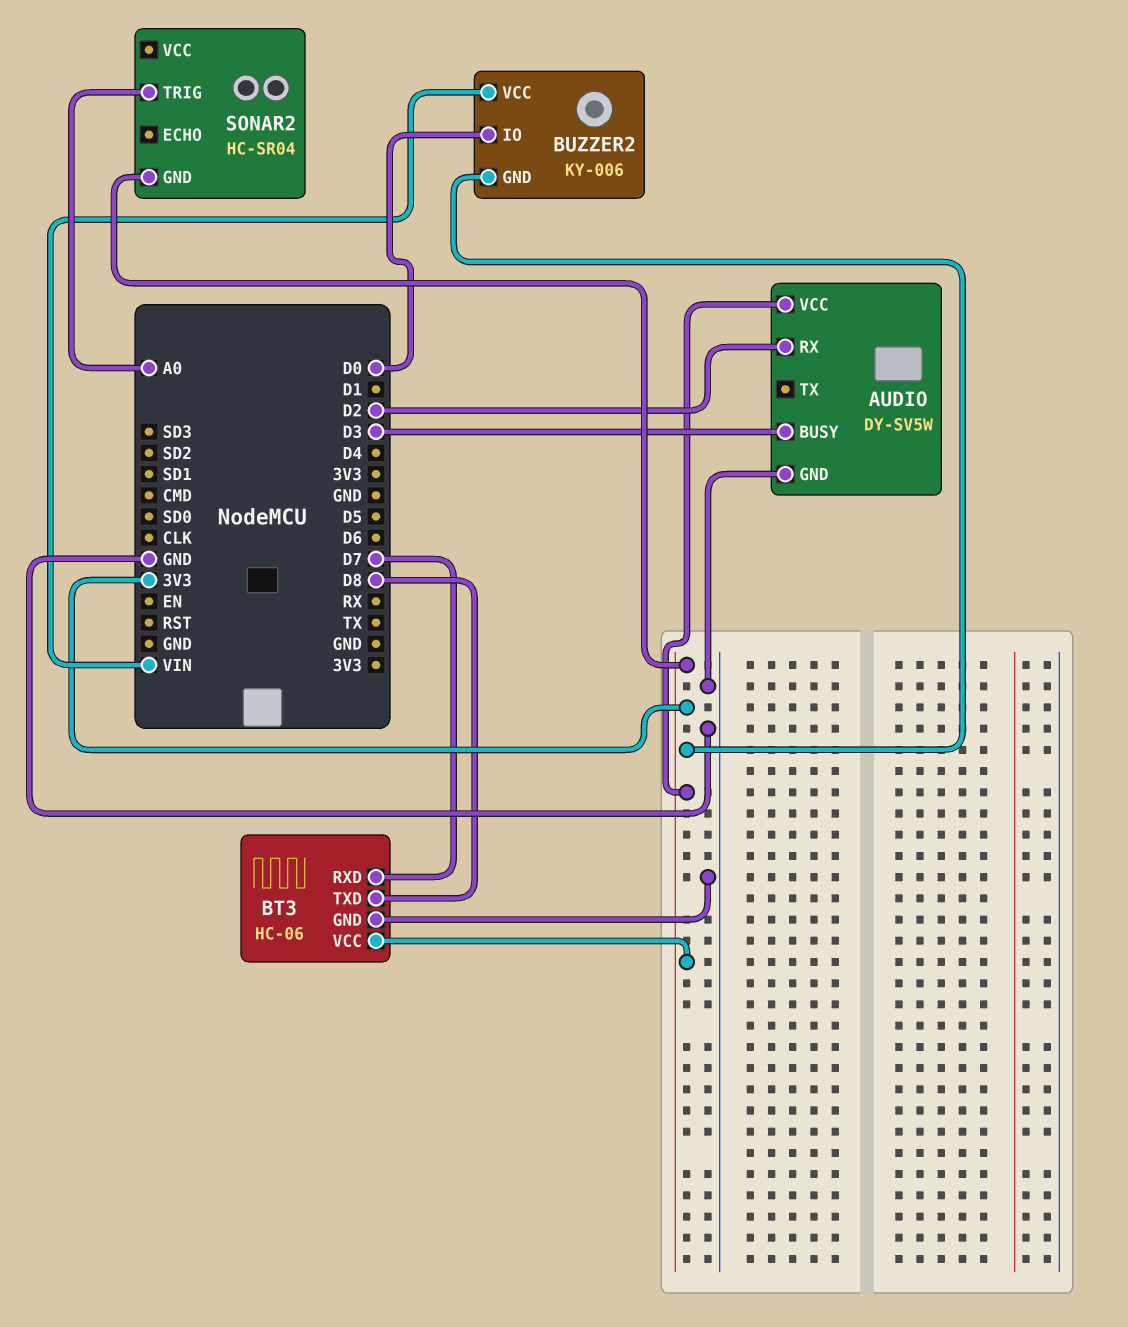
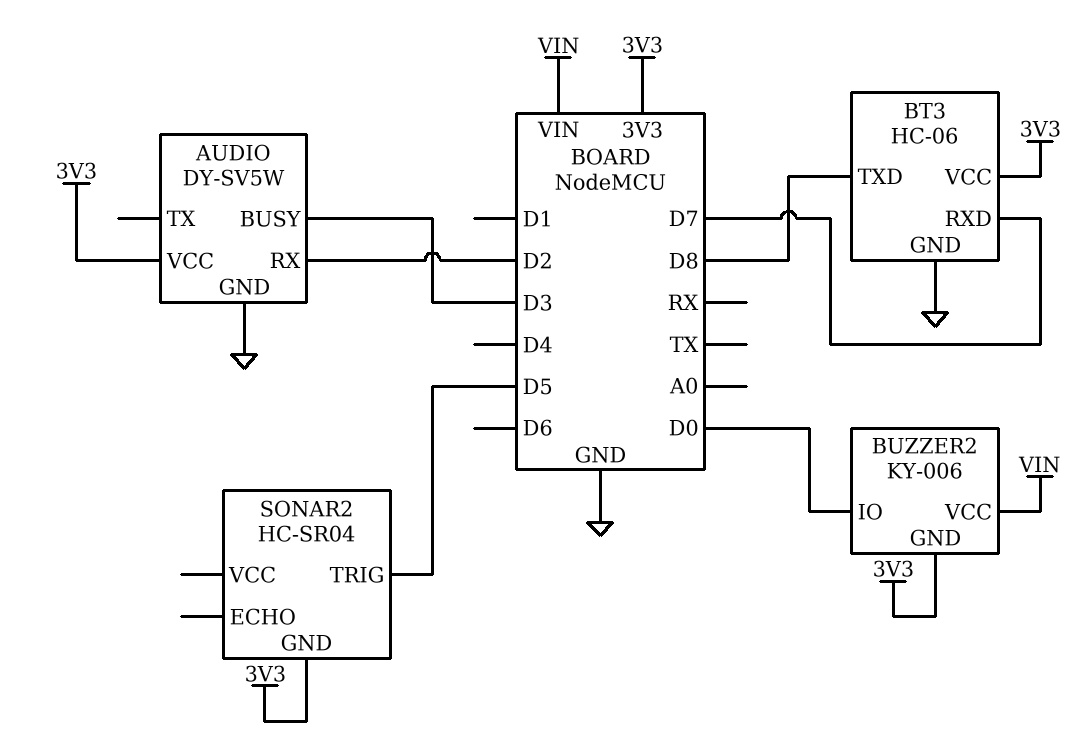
SONAR2 pin TRIG: A0 -> D5

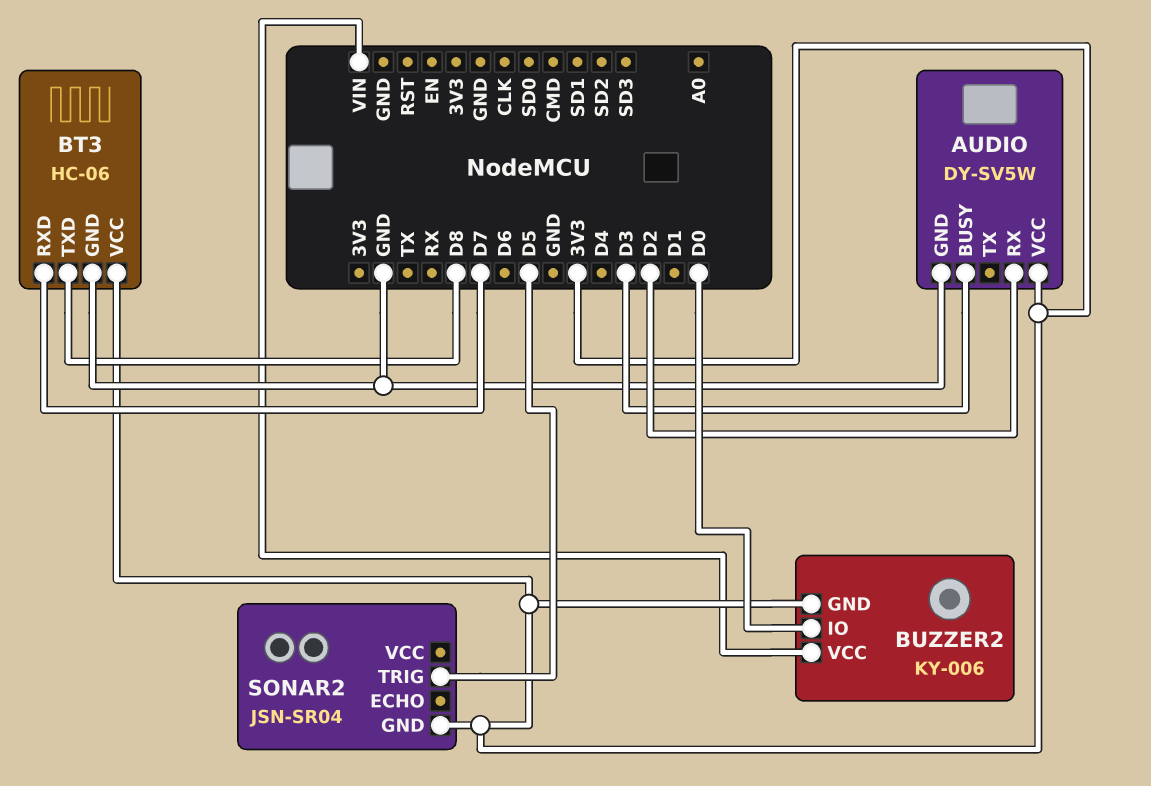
SONAR2: HC-SR04 -> JSN-SR04

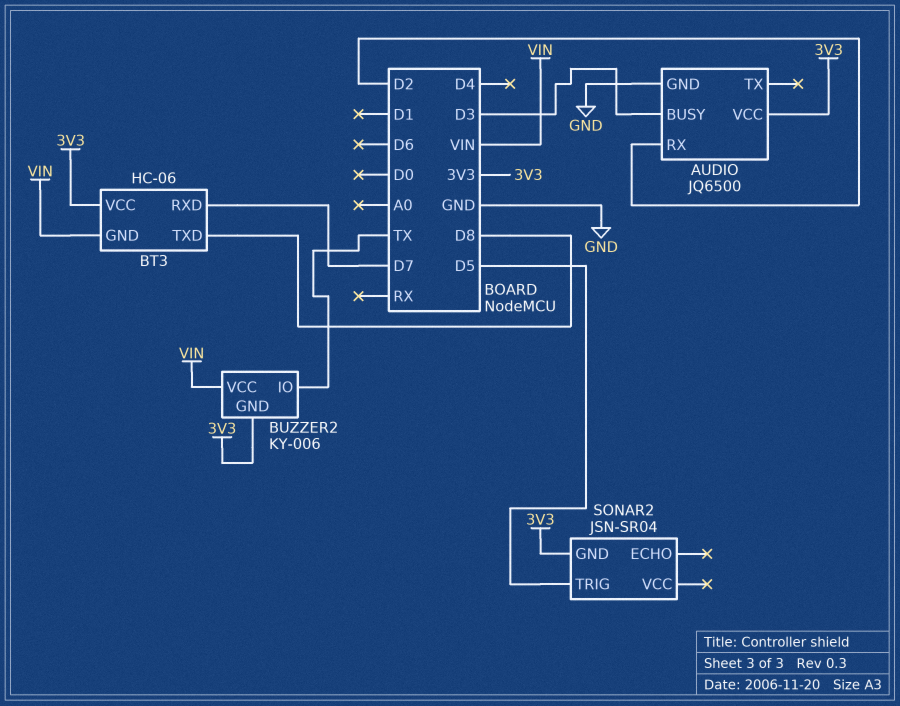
AUDIO: DY-SV5W -> JQ6500
BT3 pin GND: GND -> VIN
BUZZER2 pin IO: D0 -> TX

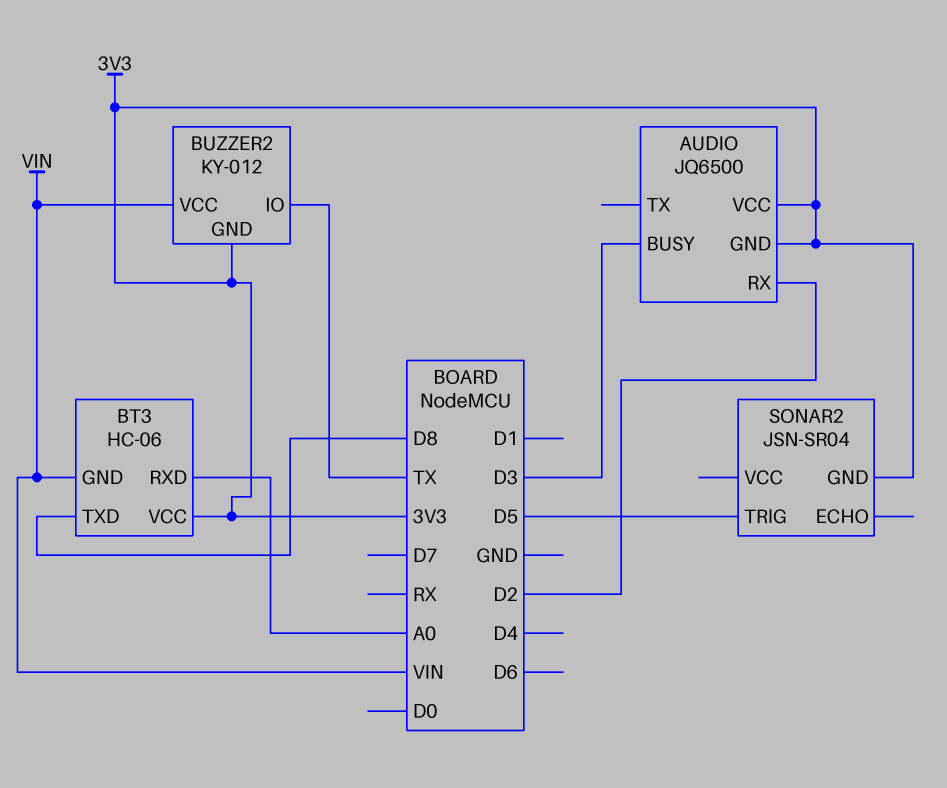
AUDIO pin GND: GND -> 3V3
BT3 pin RXD: D7 -> A0
BUZZER2: KY-006 -> KY-012

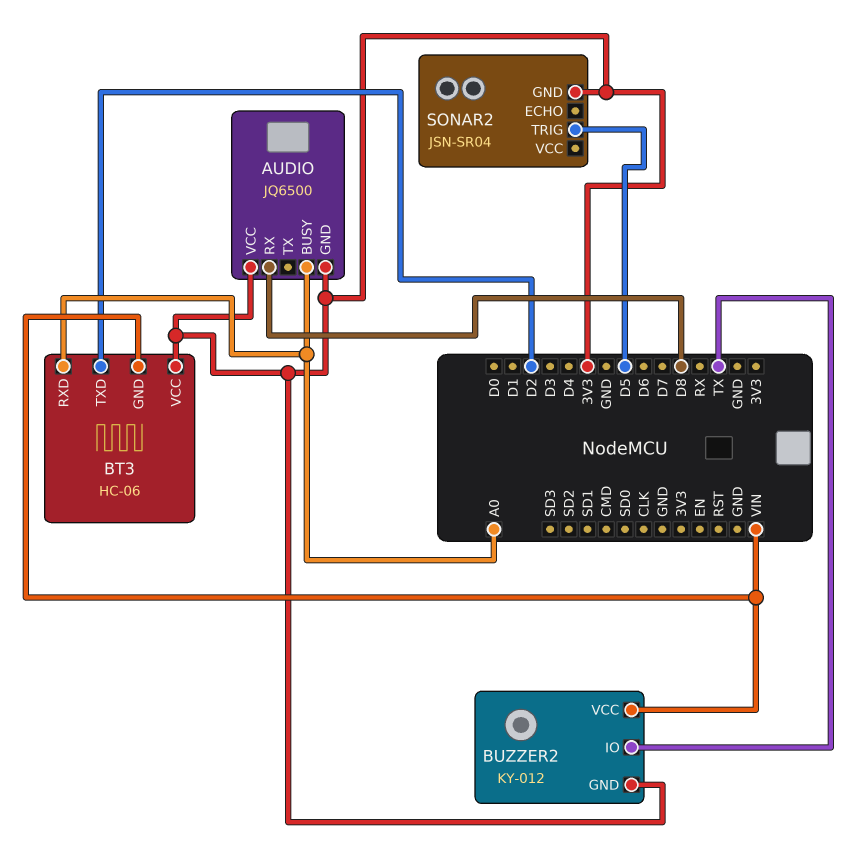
AUDIO pin BUSY: D3 -> A0
AUDIO pin RX: D2 -> D8
BT3 pin TXD: D8 -> D2

